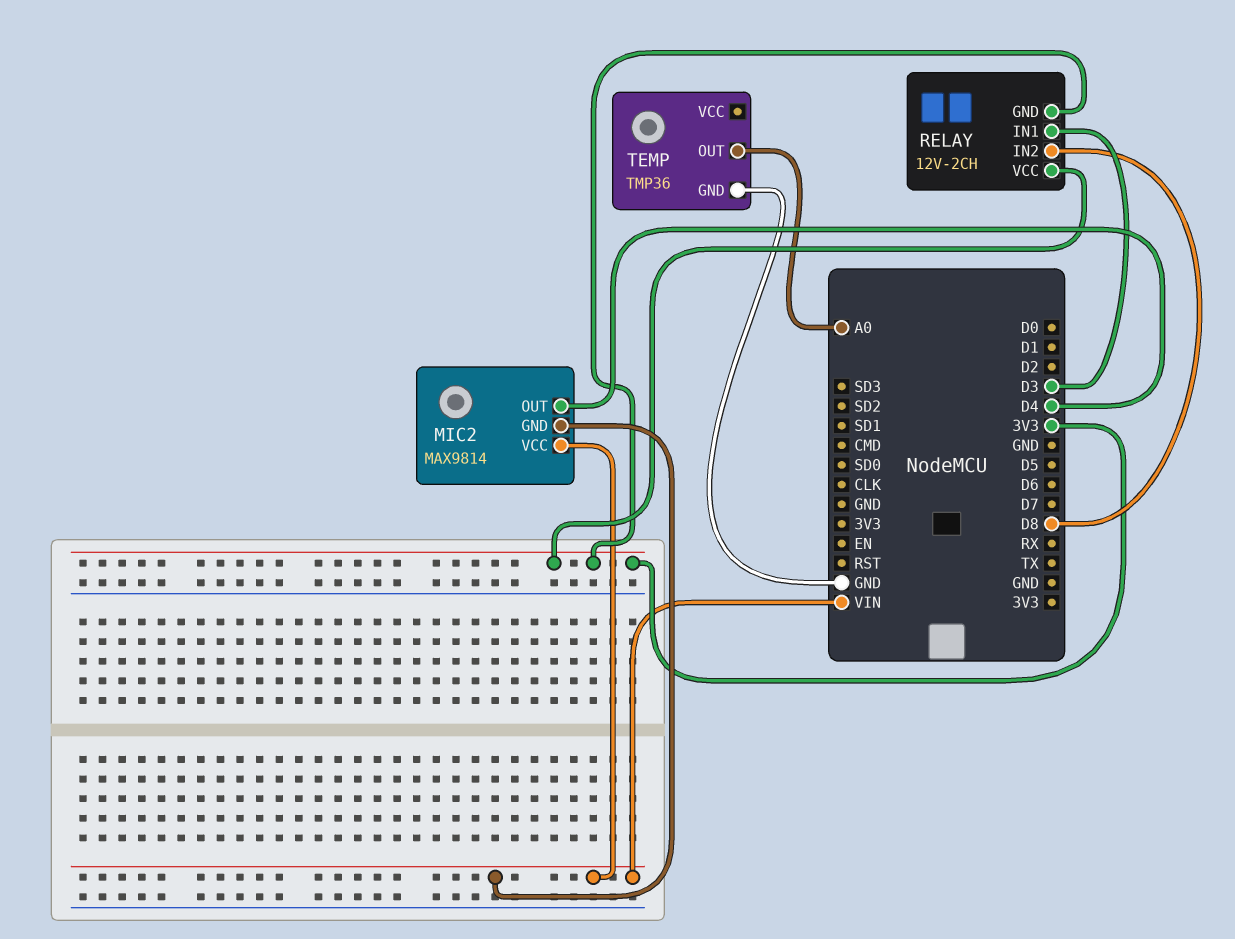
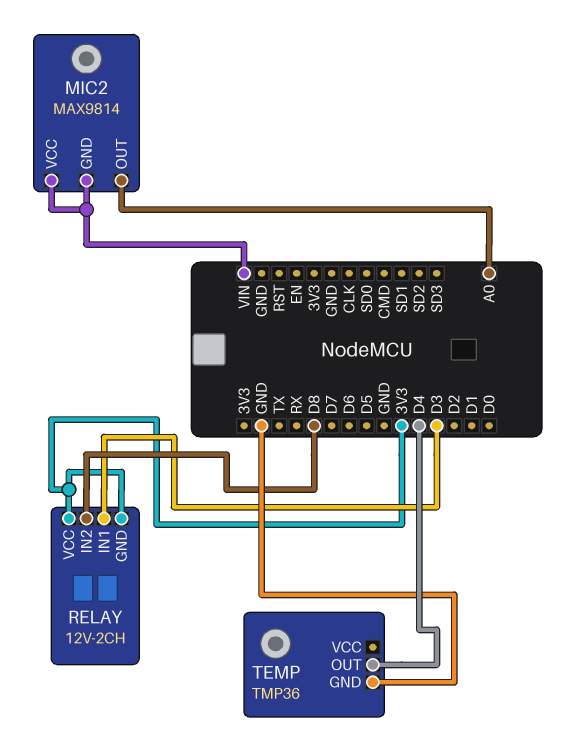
MIC2 pin OUT: D4 -> A0
TEMP pin OUT: A0 -> D4

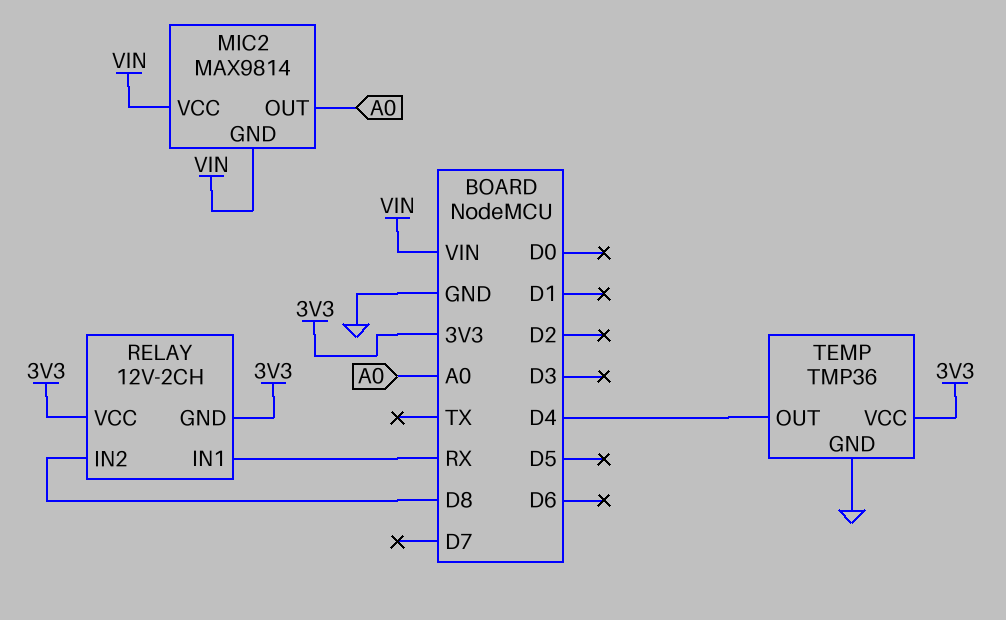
RELAY pin IN1: D3 -> RX
TEMP pin VCC: none -> 3V3

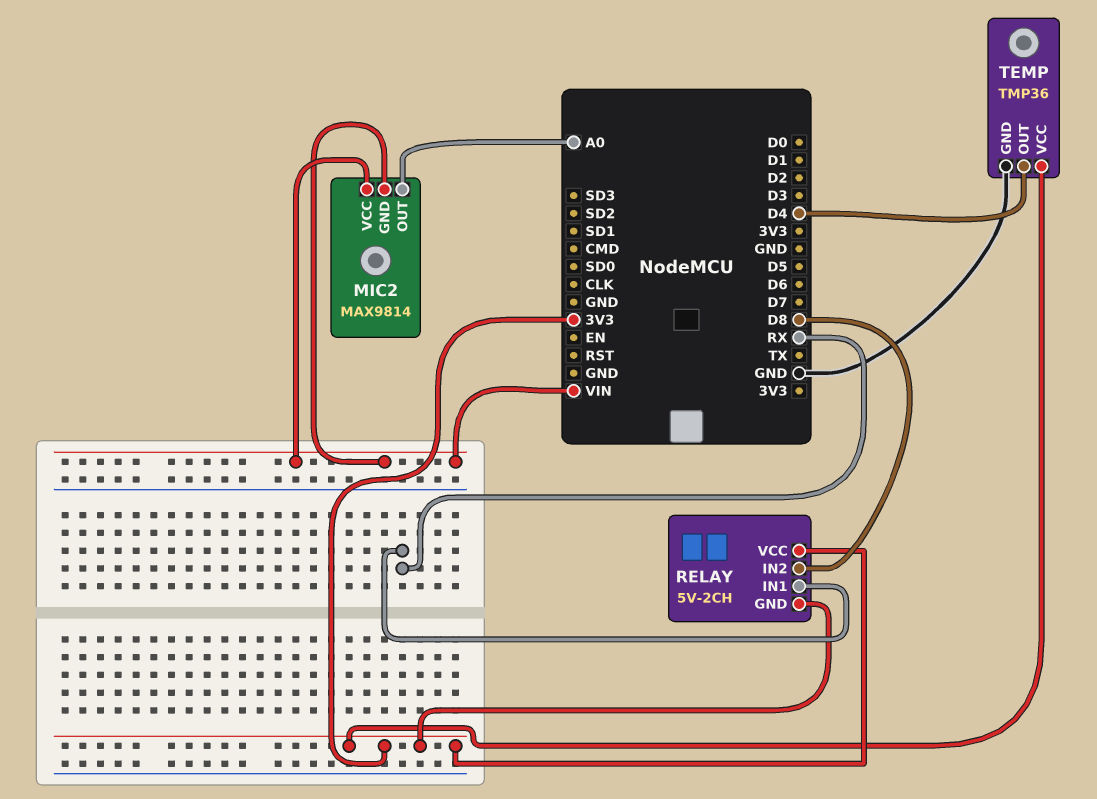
RELAY: 12V-2CH -> 5V-2CH

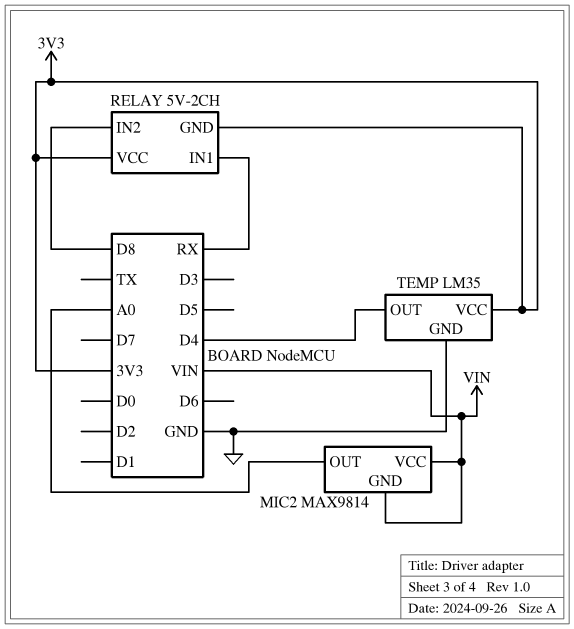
TEMP: TMP36 -> LM35

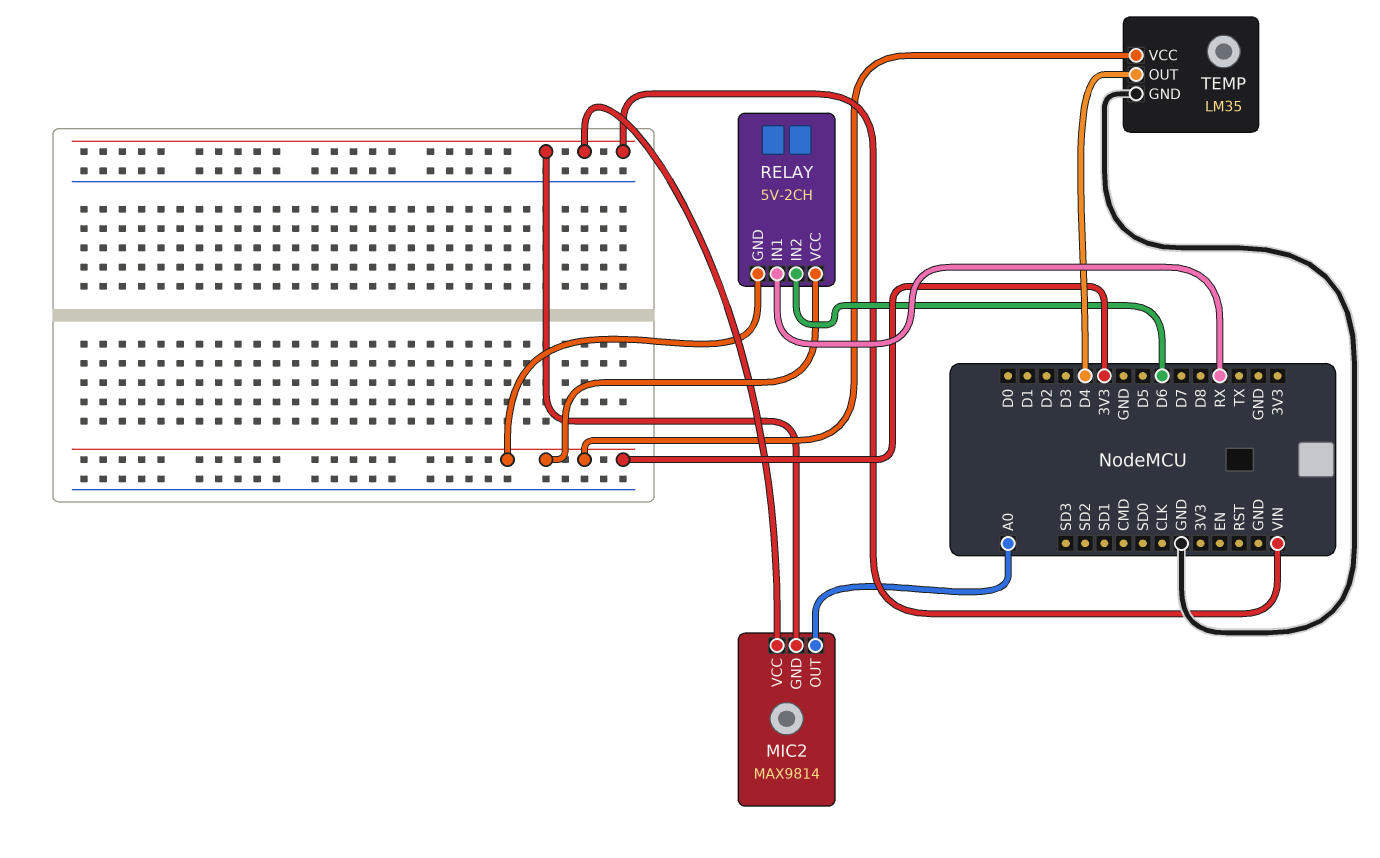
RELAY pin IN2: D8 -> D6

